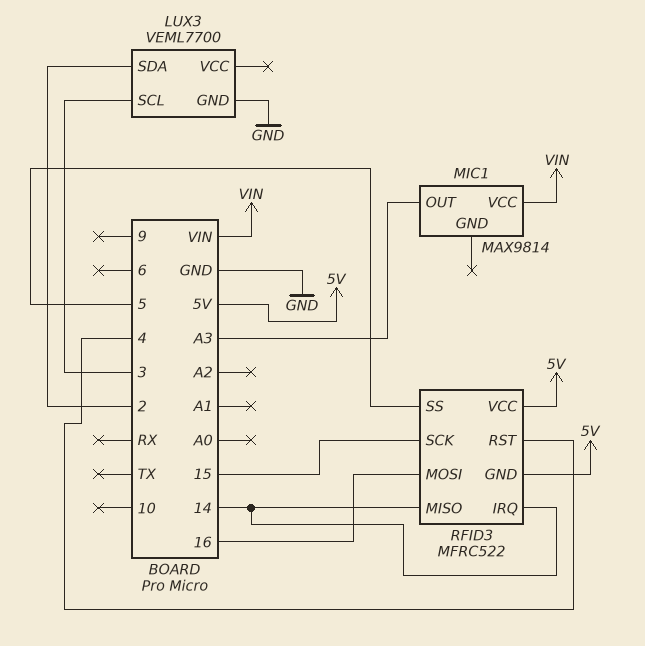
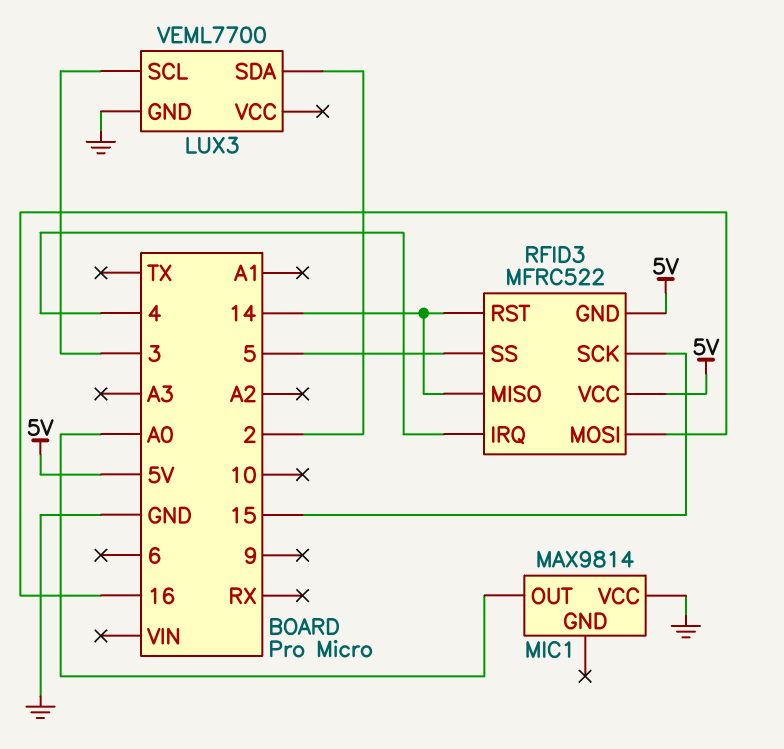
MIC1 pin OUT: A3 -> A0
MIC1 pin VCC: VIN -> GND
RFID3 pin IRQ: 14 -> 4
RFID3 pin RST: 4 -> 14

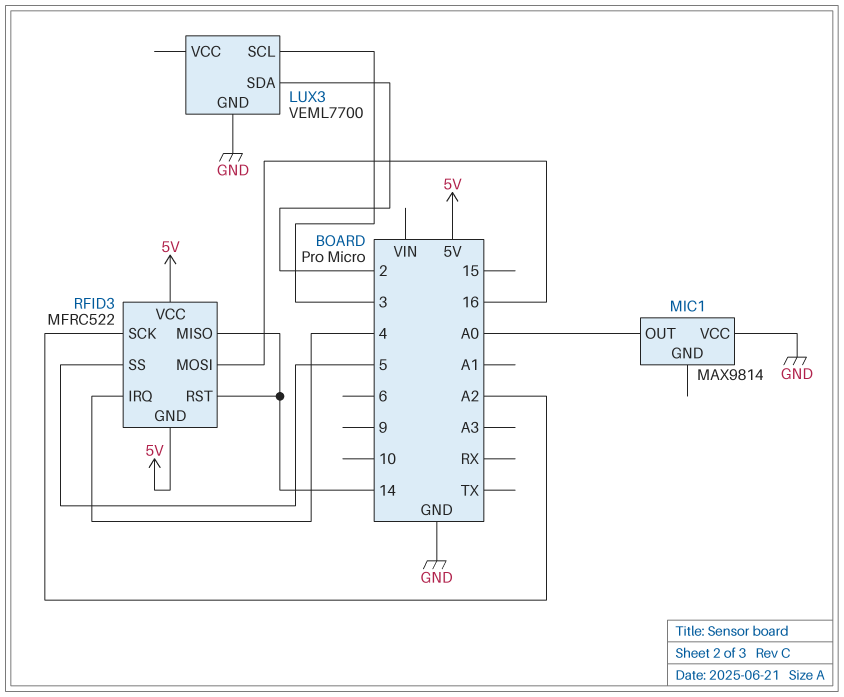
RFID3 pin SCK: 15 -> A2

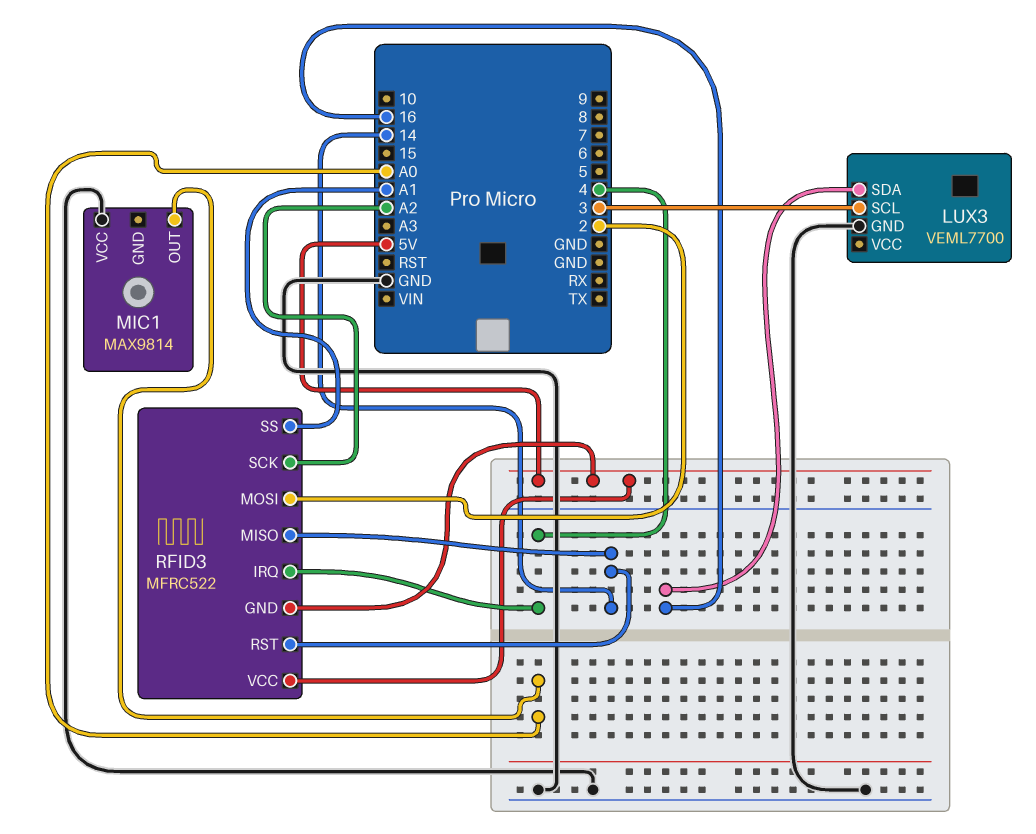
LUX3 pin SDA: 2 -> 16
RFID3 pin MOSI: 16 -> 2
RFID3 pin SS: 5 -> A1

